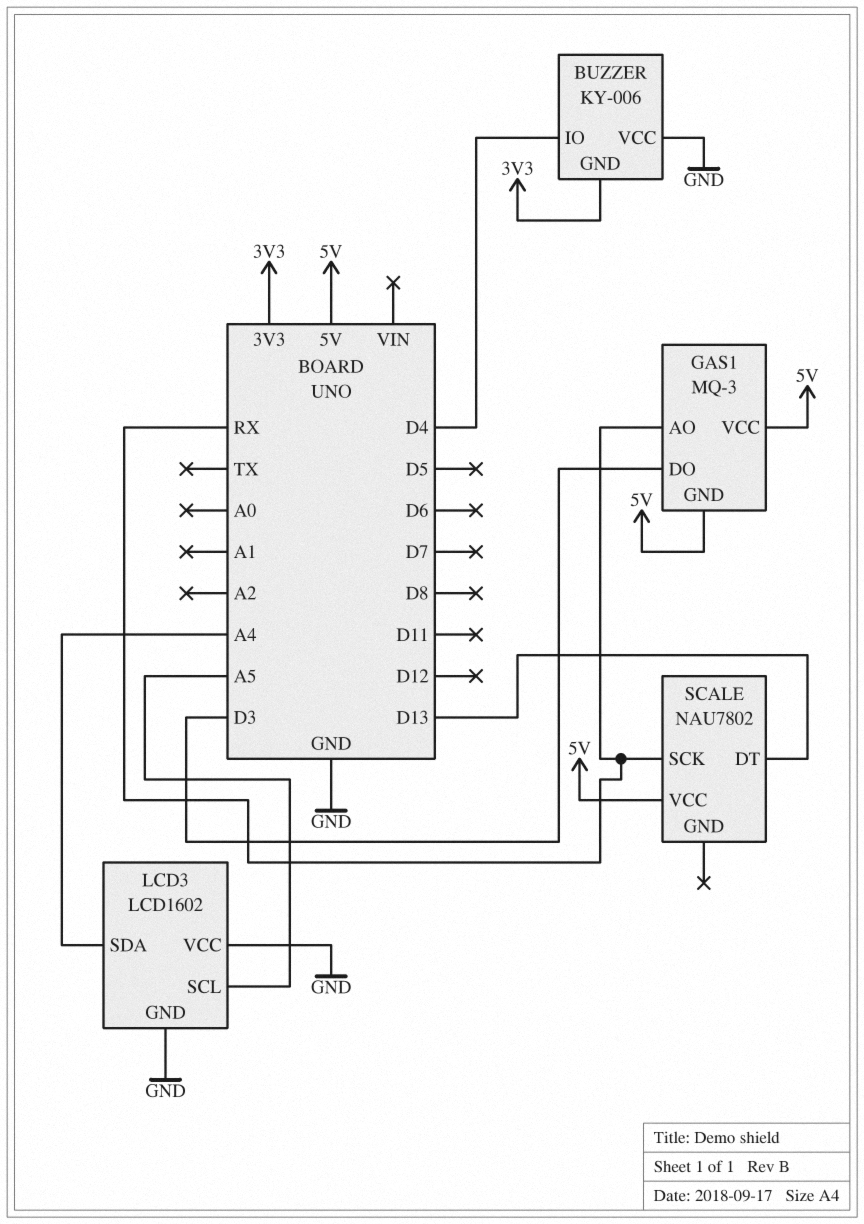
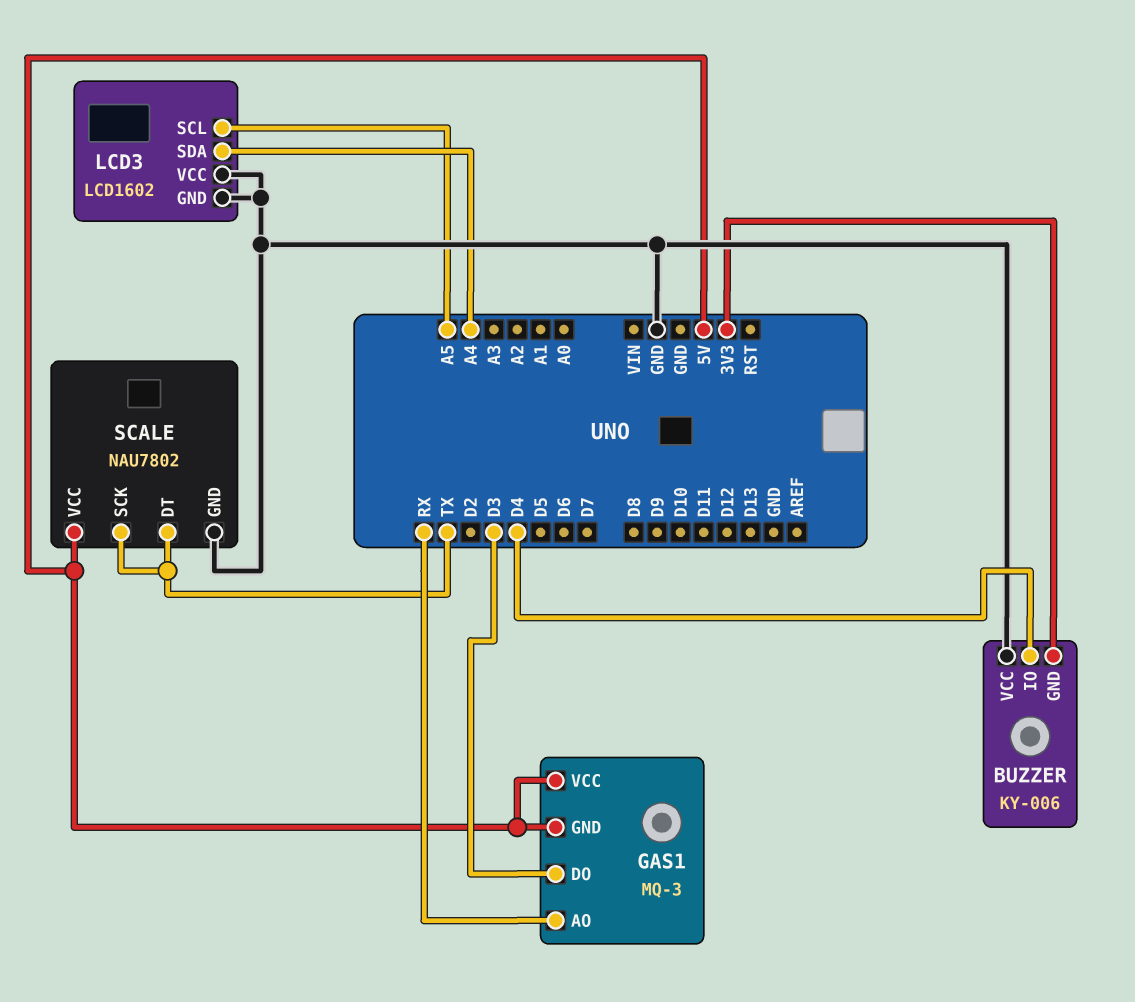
SCALE pin DT: D13 -> TX
SCALE pin GND: none -> GND
SCALE pin SCK: RX -> TX

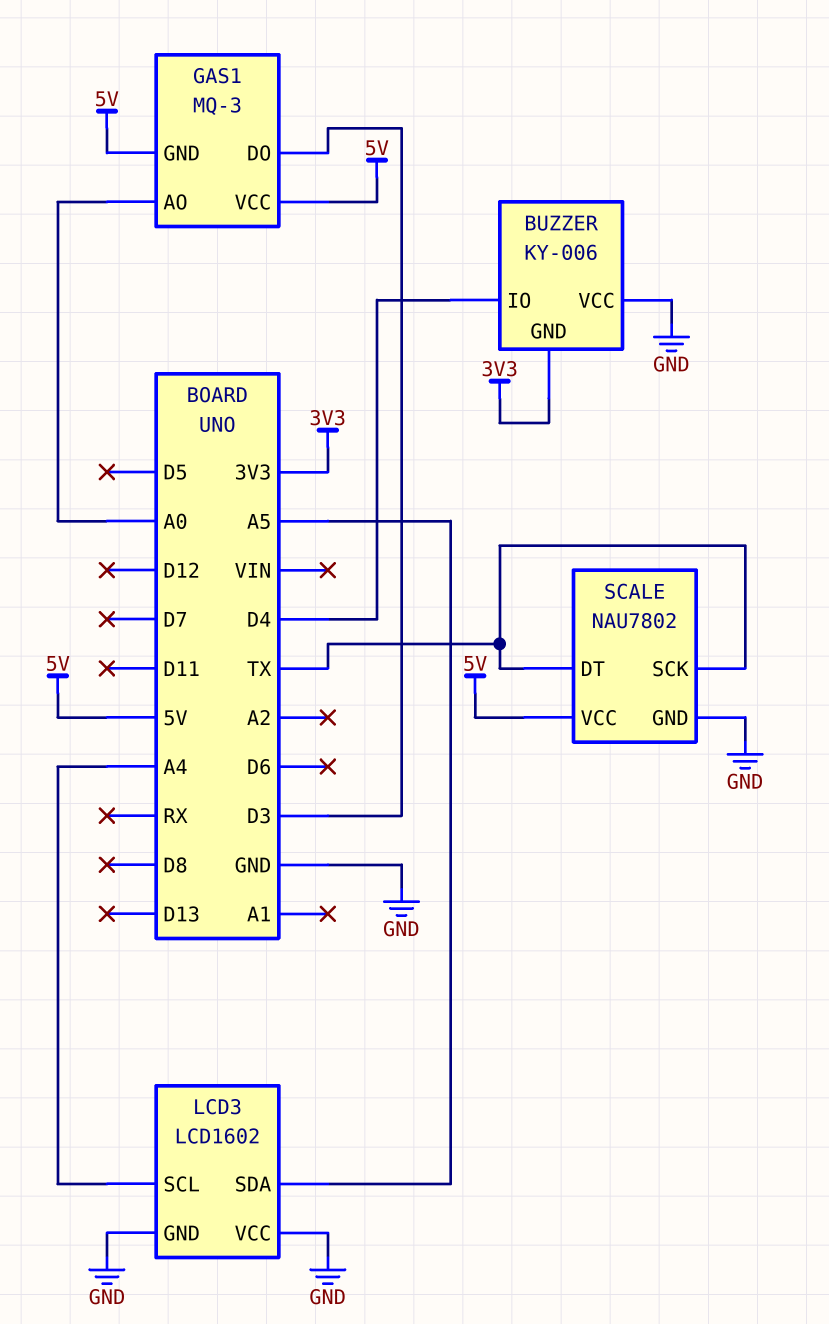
GAS1 pin AO: RX -> A0
LCD3 pin SCL: A5 -> A4
LCD3 pin SDA: A4 -> A5

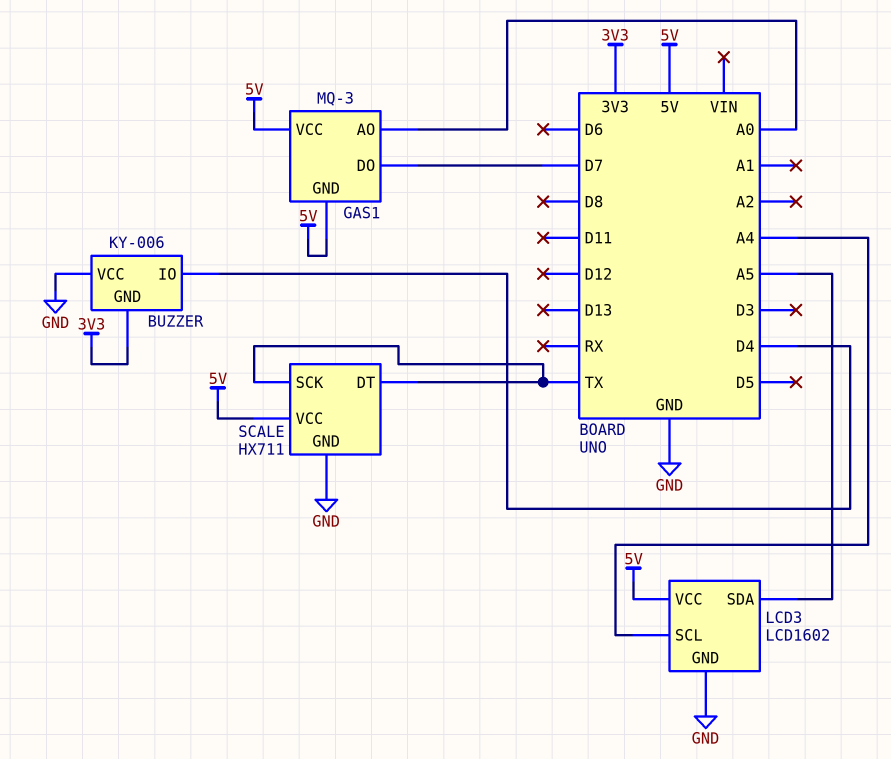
GAS1 pin DO: D3 -> D7
LCD3 pin VCC: GND -> 5V
SCALE: NAU7802 -> HX711

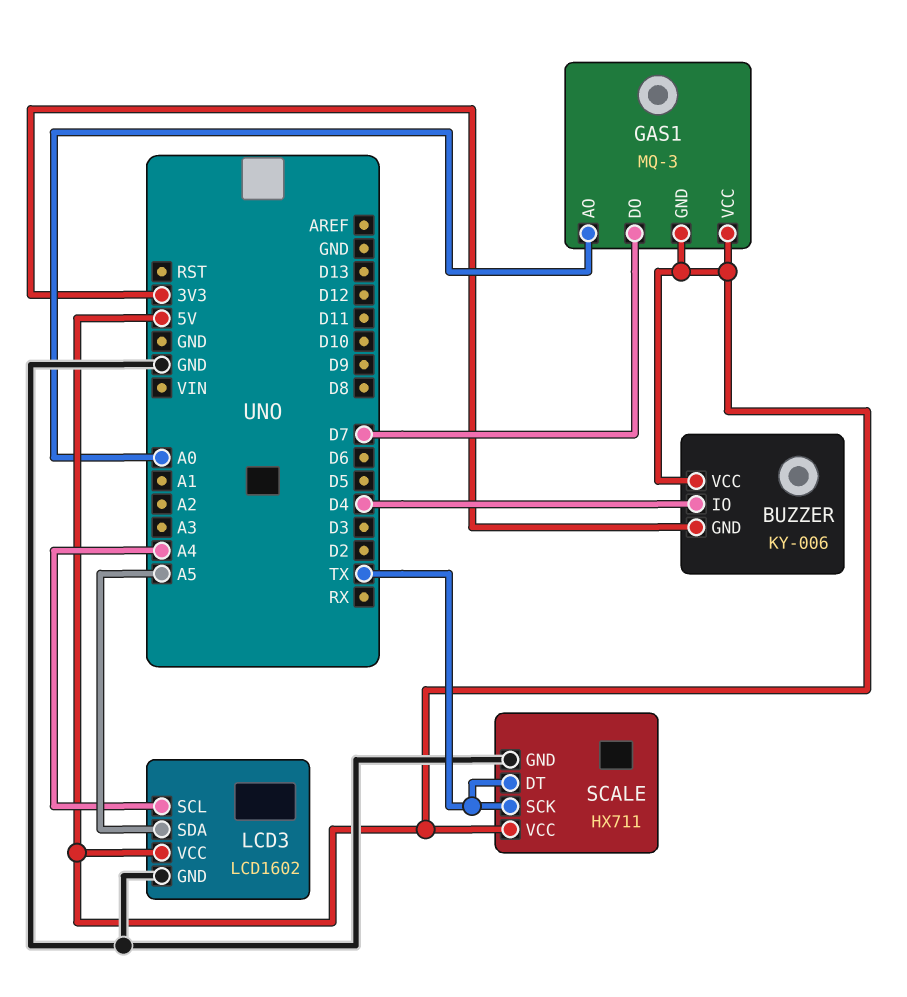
BUZZER pin VCC: GND -> 5V

